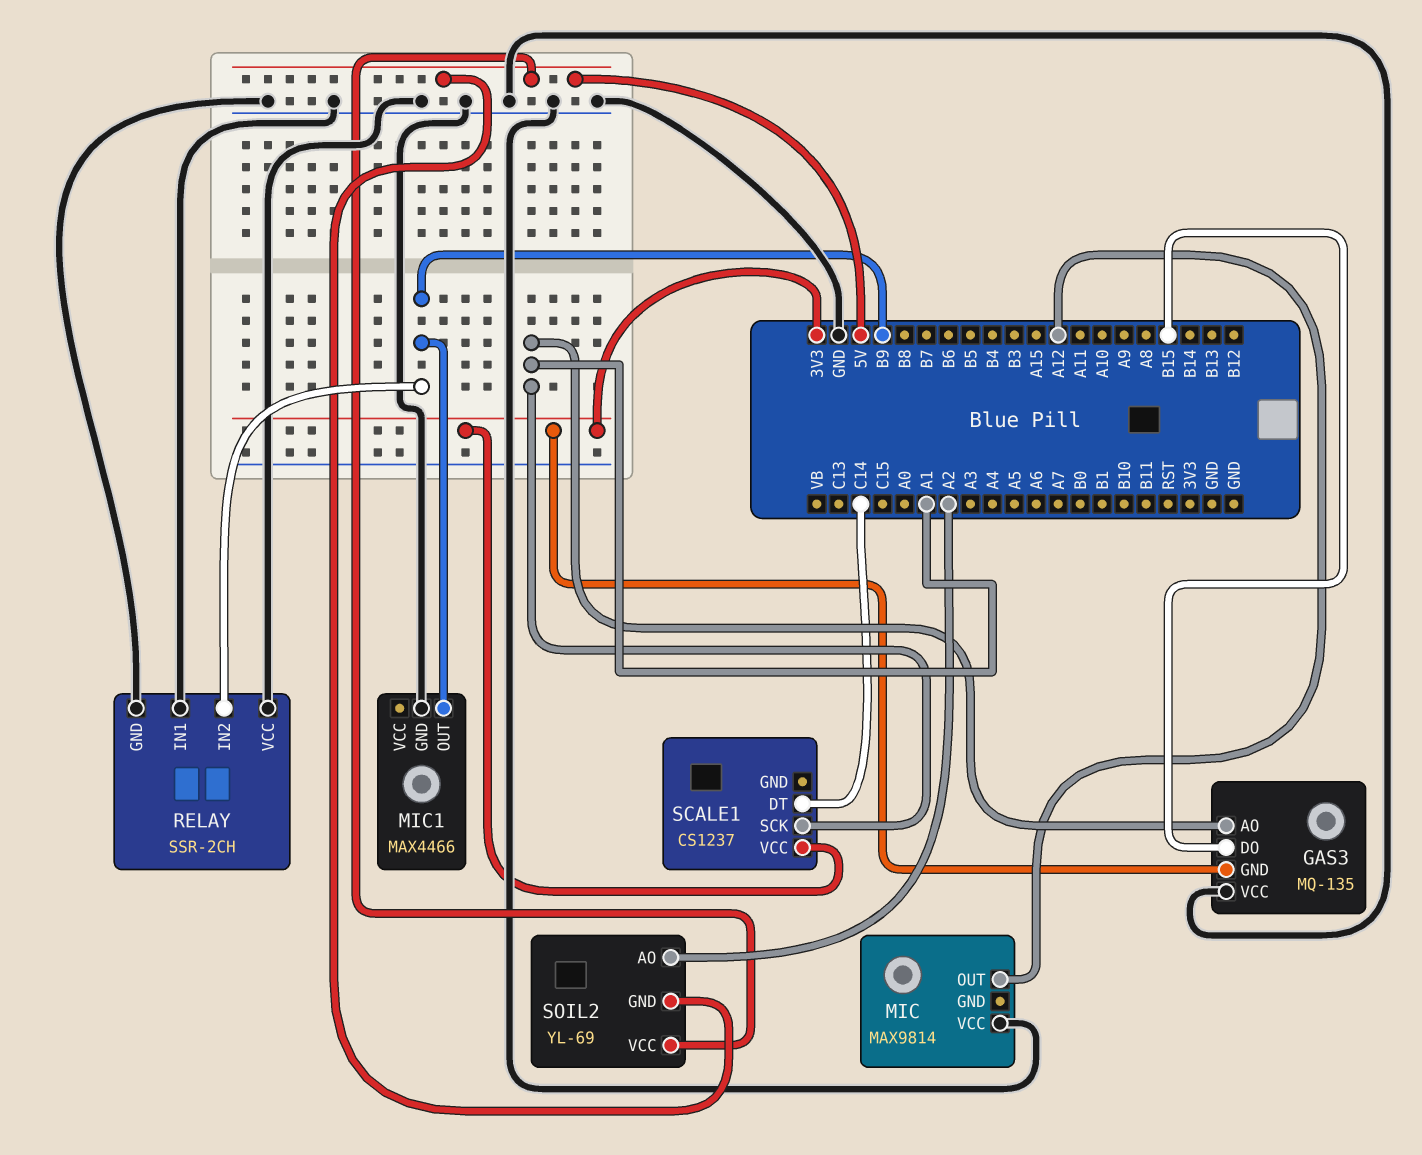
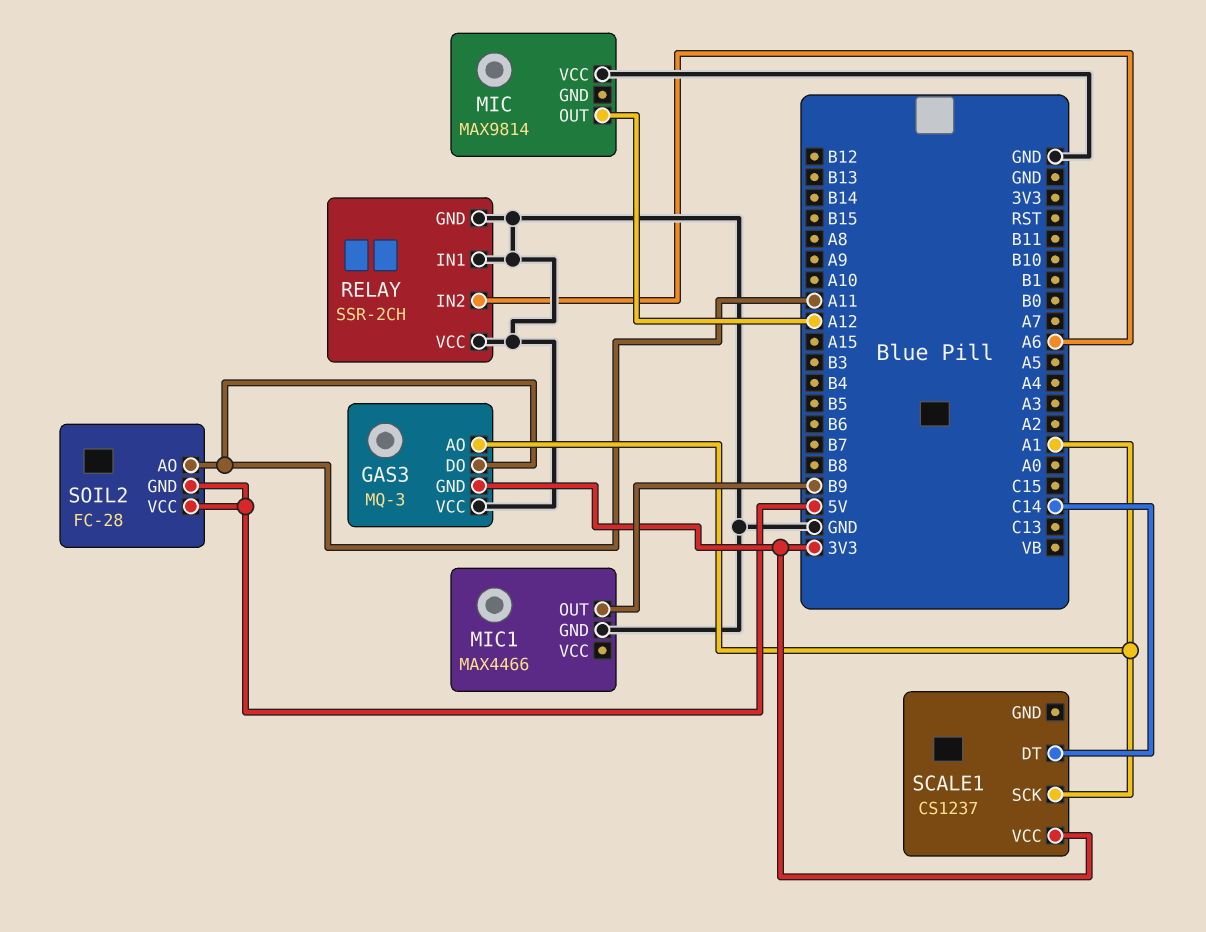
GAS3: MQ-135 -> MQ-3
GAS3 pin DO: B15 -> A11
RELAY pin IN2: B9 -> A6
SOIL2: YL-69 -> FC-28
SOIL2 pin AO: A2 -> A11

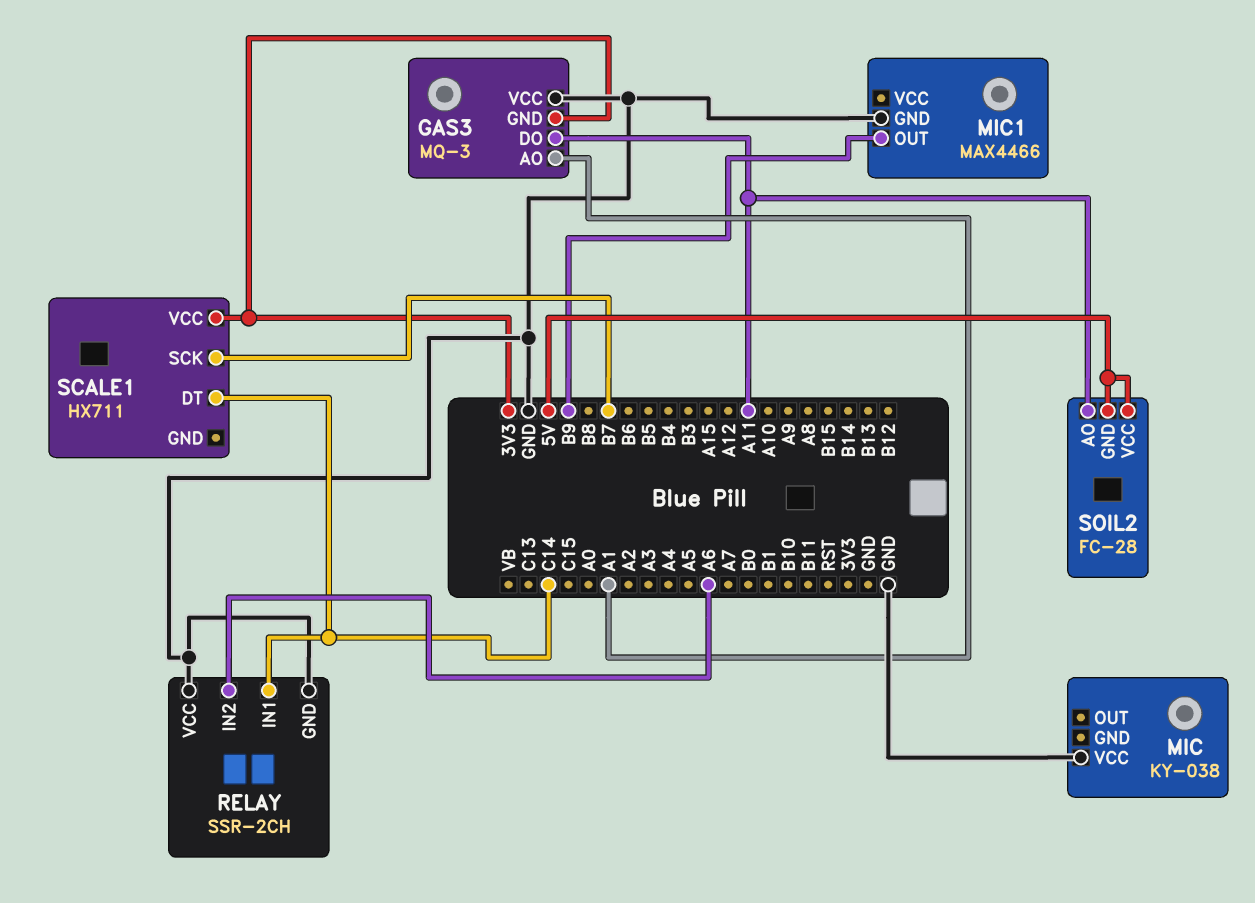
MIC: MAX9814 -> KY-038
MIC pin OUT: A12 -> none
RELAY pin IN1: GND -> C14
SCALE1: CS1237 -> HX711
SCALE1 pin SCK: A1 -> B7

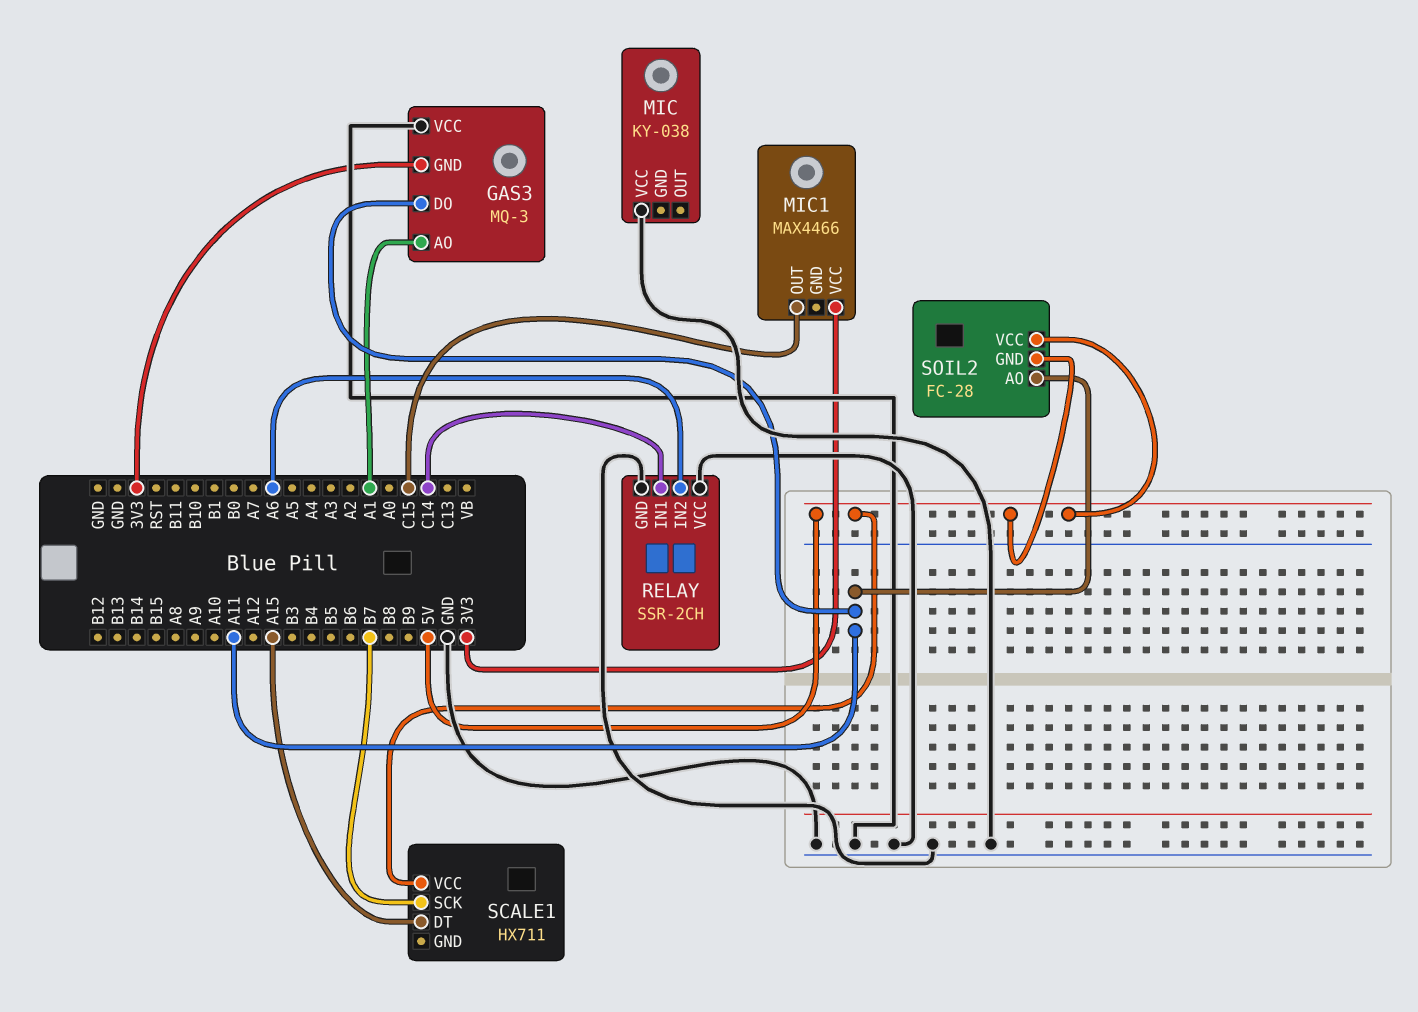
MIC1 pin GND: GND -> none
MIC1 pin OUT: B9 -> C15
MIC1 pin VCC: none -> 3V3
SCALE1 pin DT: C14 -> A15
SCALE1 pin VCC: 3V3 -> 5V

